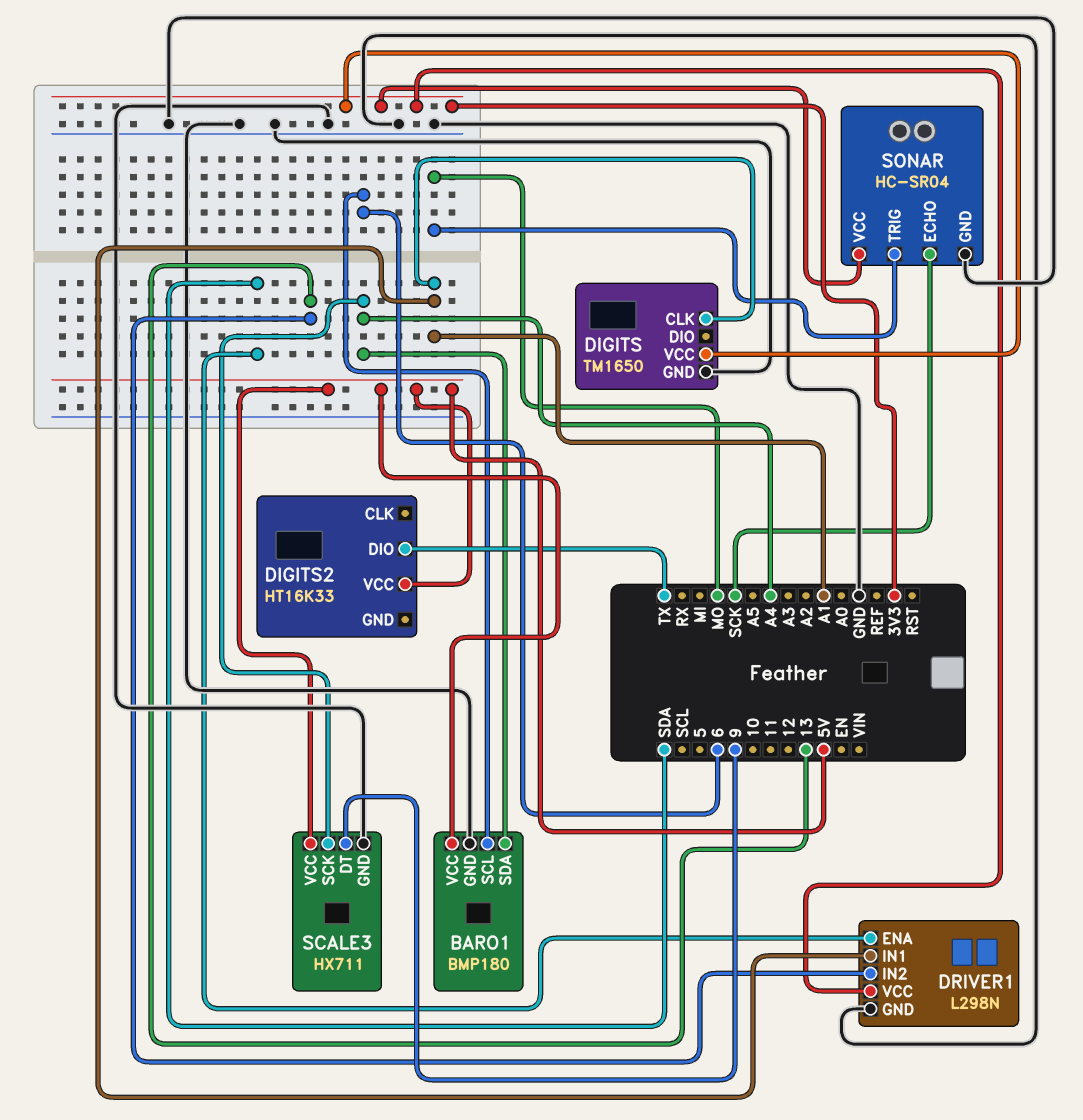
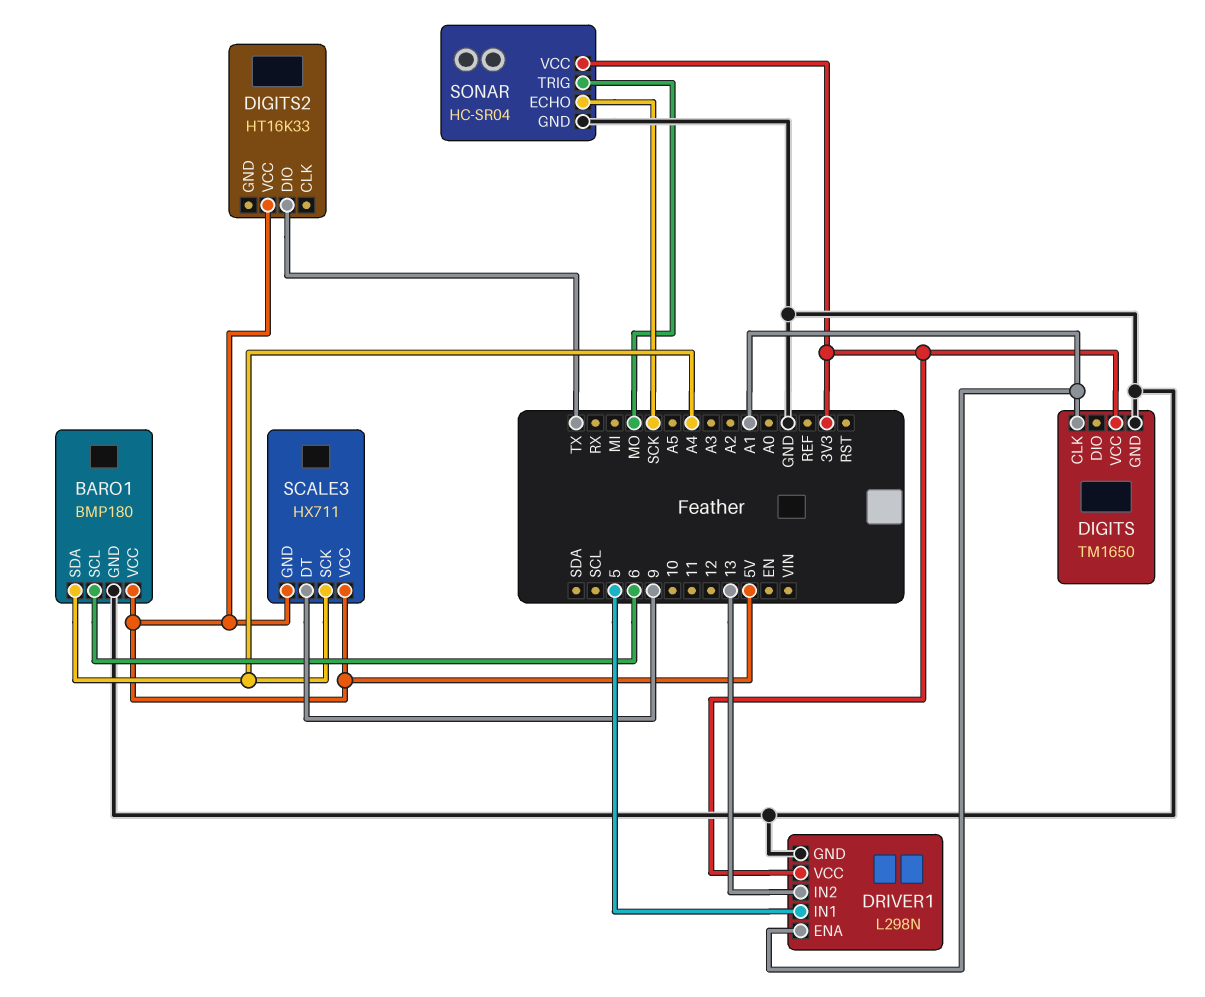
DRIVER1 pin ENA: SDA -> A1
DRIVER1 pin IN1: A1 -> 5
SCALE3 pin GND: GND -> 5V

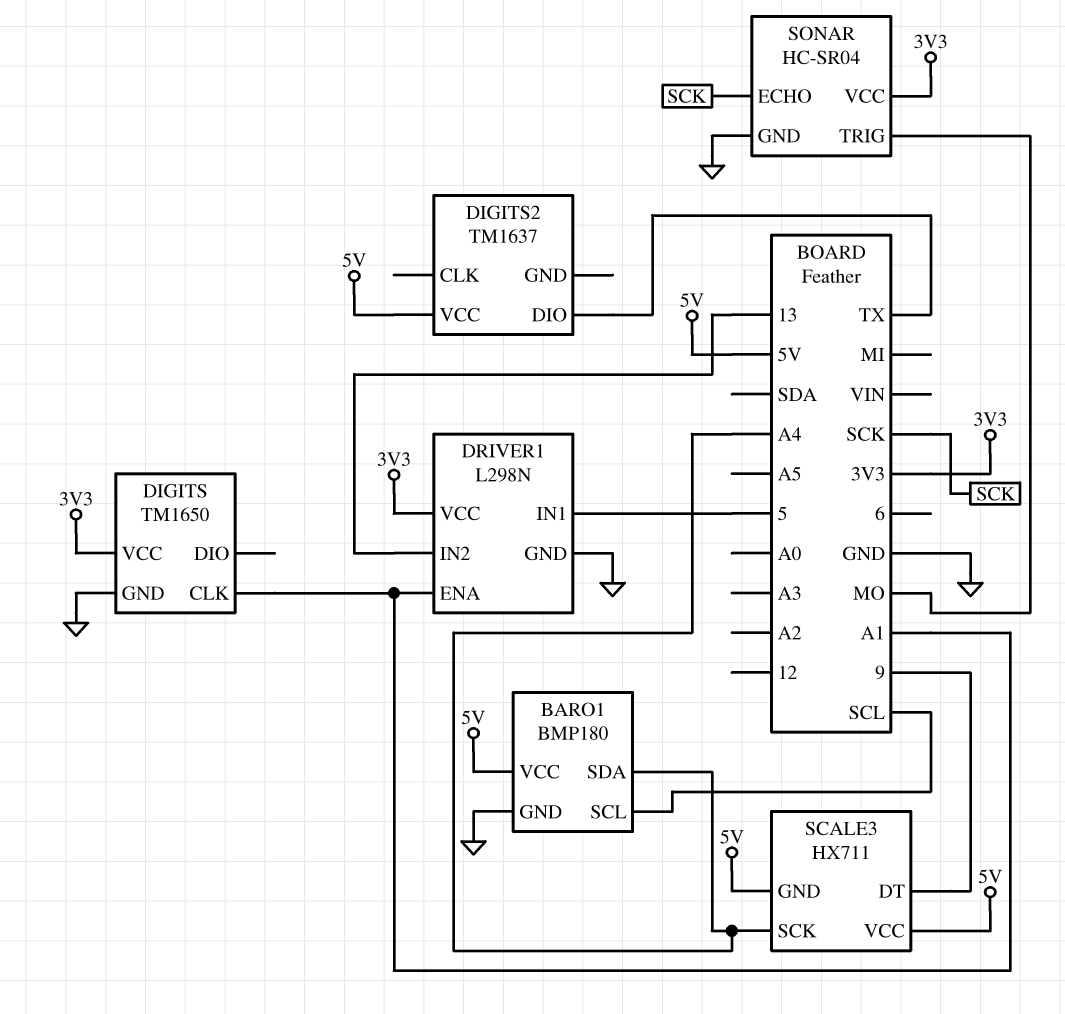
BARO1 pin SCL: 6 -> SCL
DIGITS2: HT16K33 -> TM1637

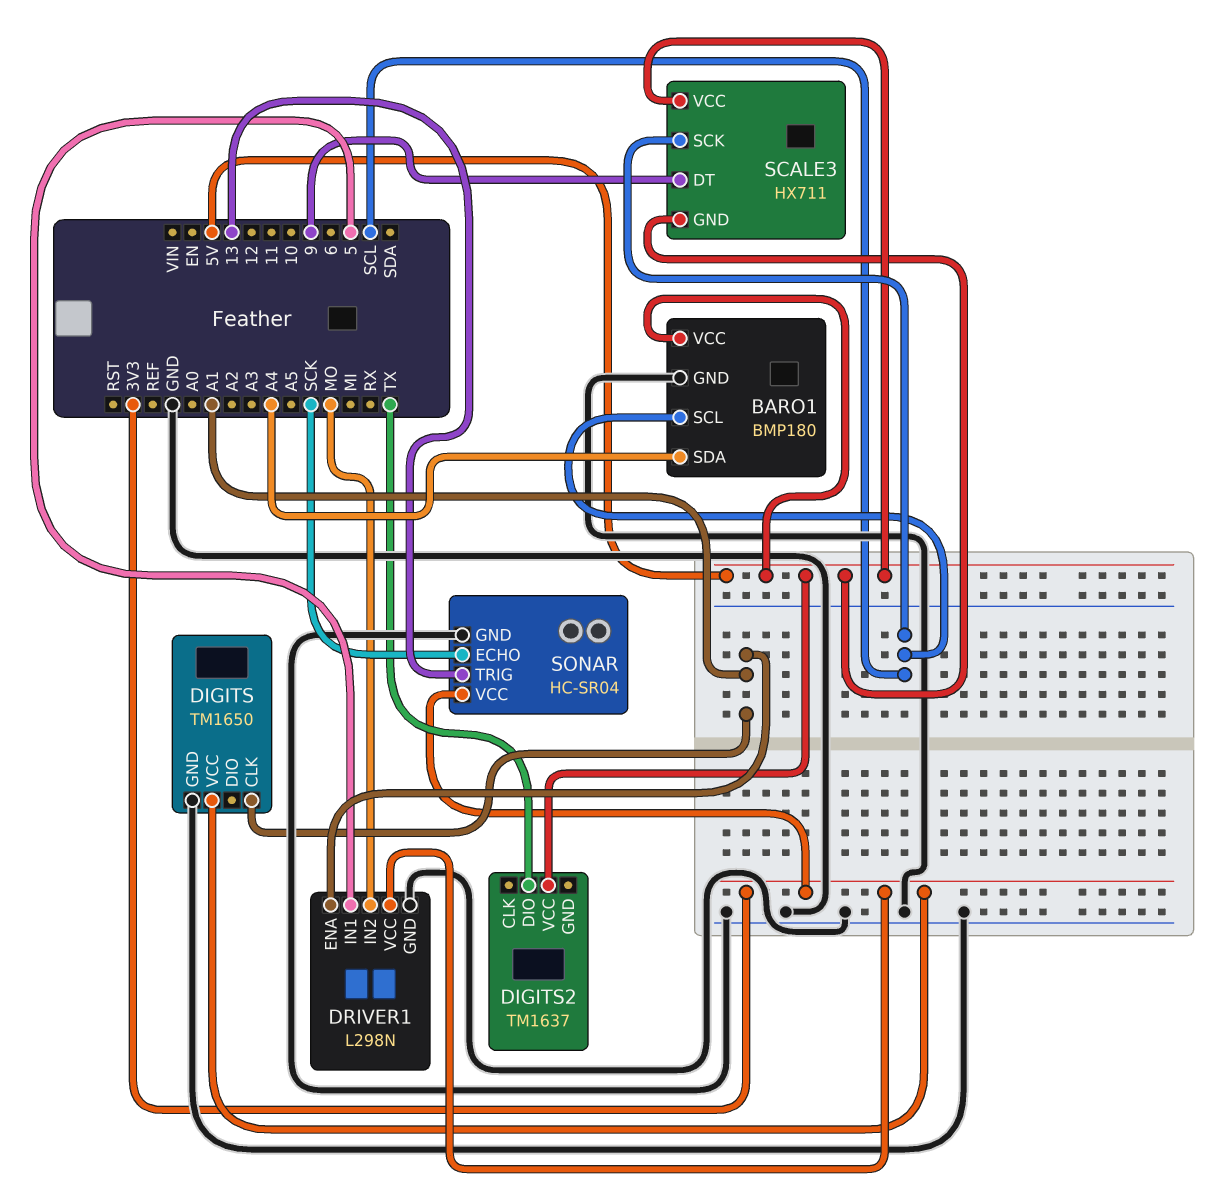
DRIVER1 pin IN2: 13 -> MO
SCALE3 pin SCK: A4 -> SCL
SONAR pin TRIG: MO -> 13

